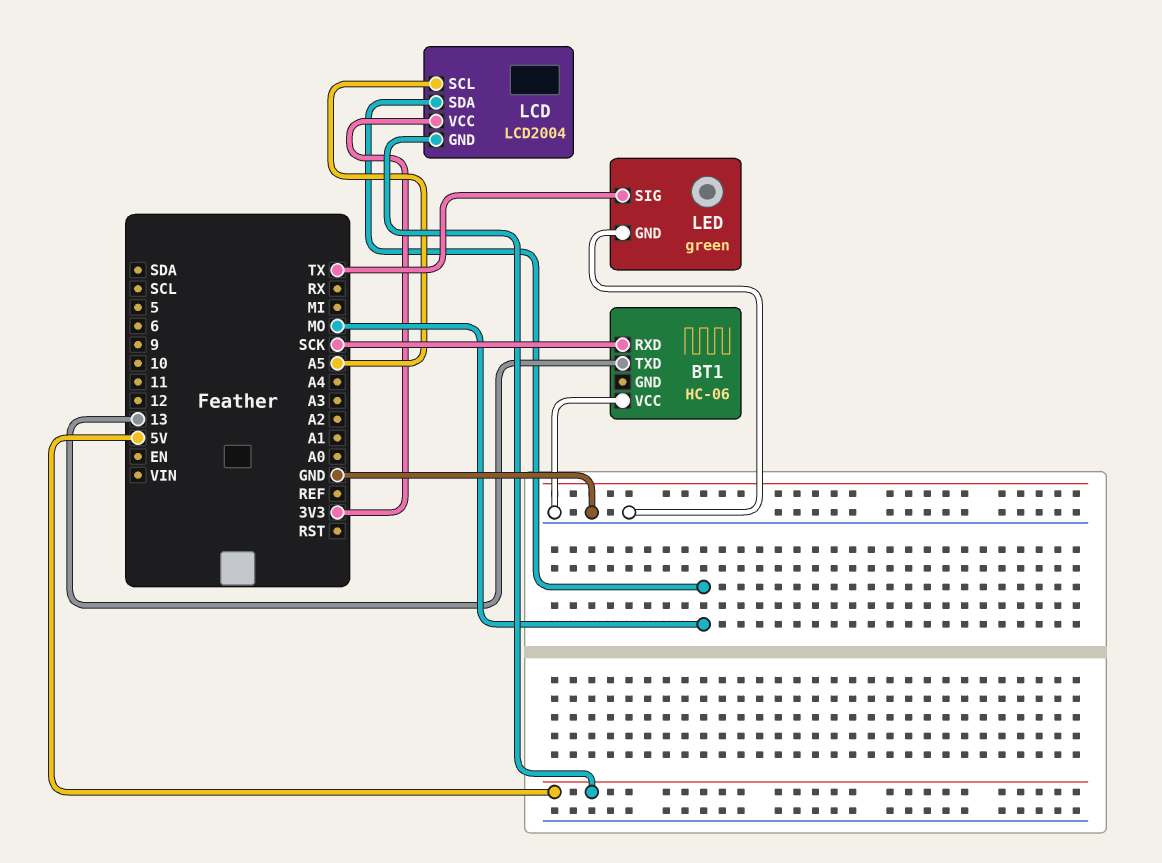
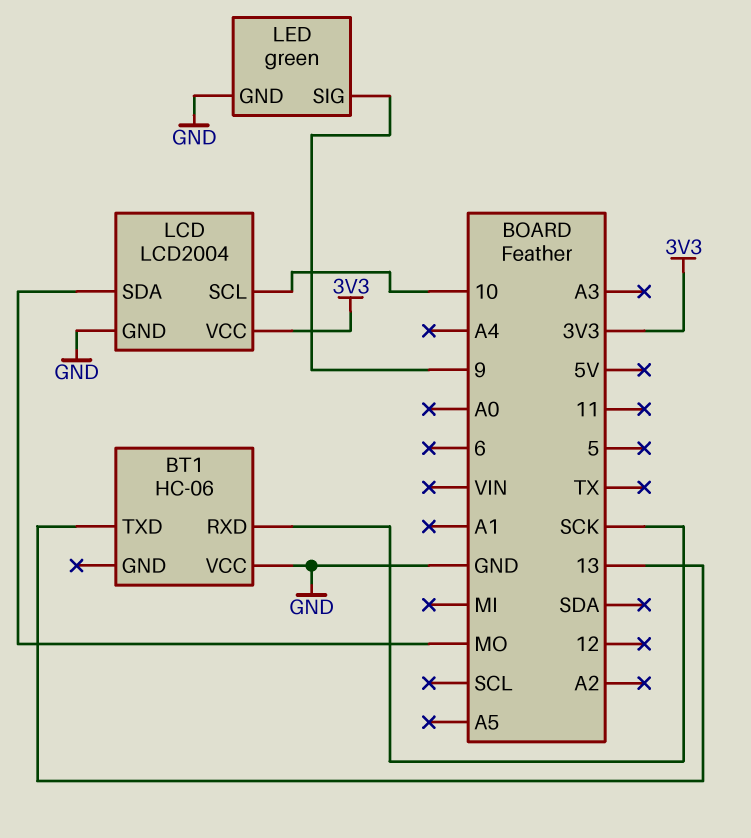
LCD pin GND: 5V -> GND
LCD pin SCL: A5 -> 10
LED pin SIG: TX -> 9

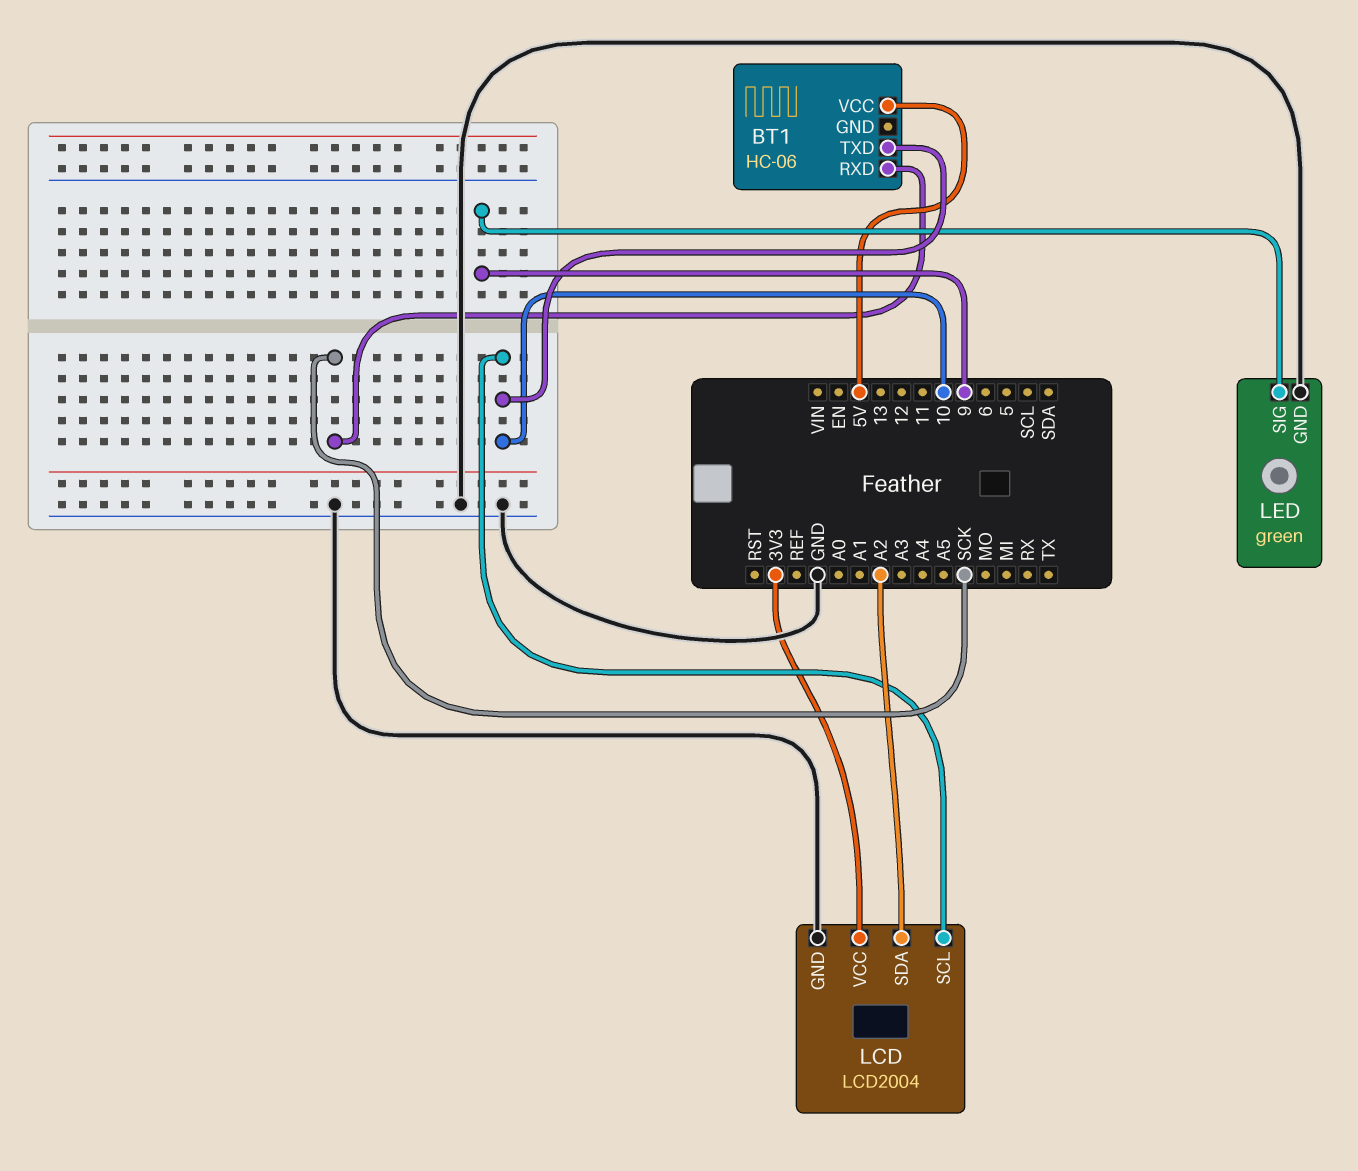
BT1 pin TXD: 13 -> 10
BT1 pin VCC: GND -> 5V
LCD pin SDA: MO -> A2

